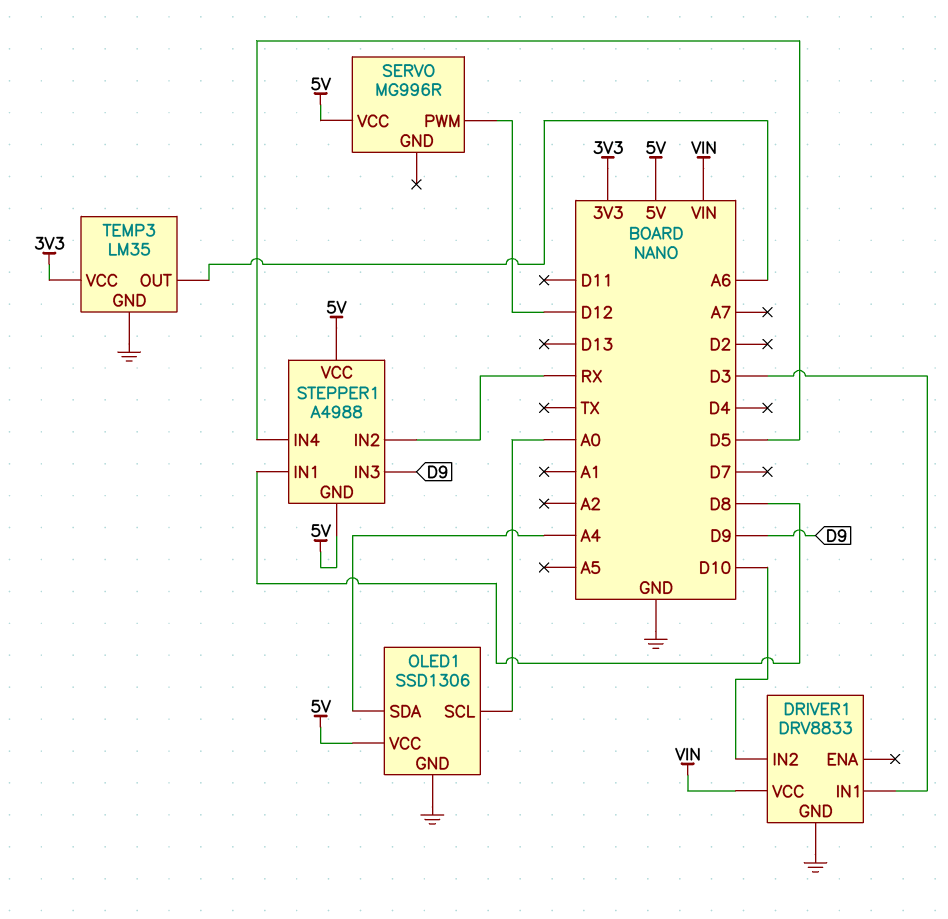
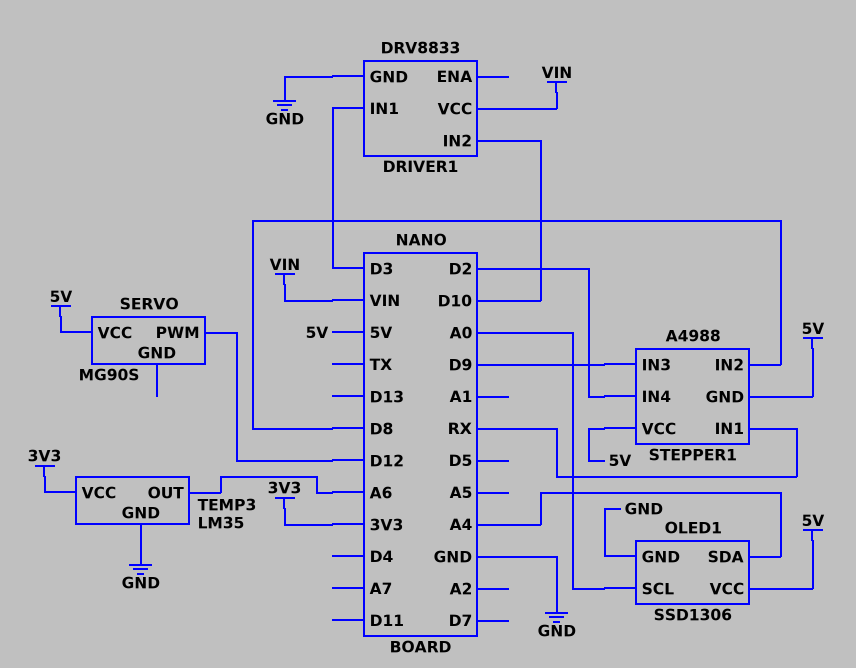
SERVO: MG996R -> MG90S
STEPPER1 pin IN1: D8 -> RX
STEPPER1 pin IN2: RX -> D8
STEPPER1 pin IN4: D5 -> D2

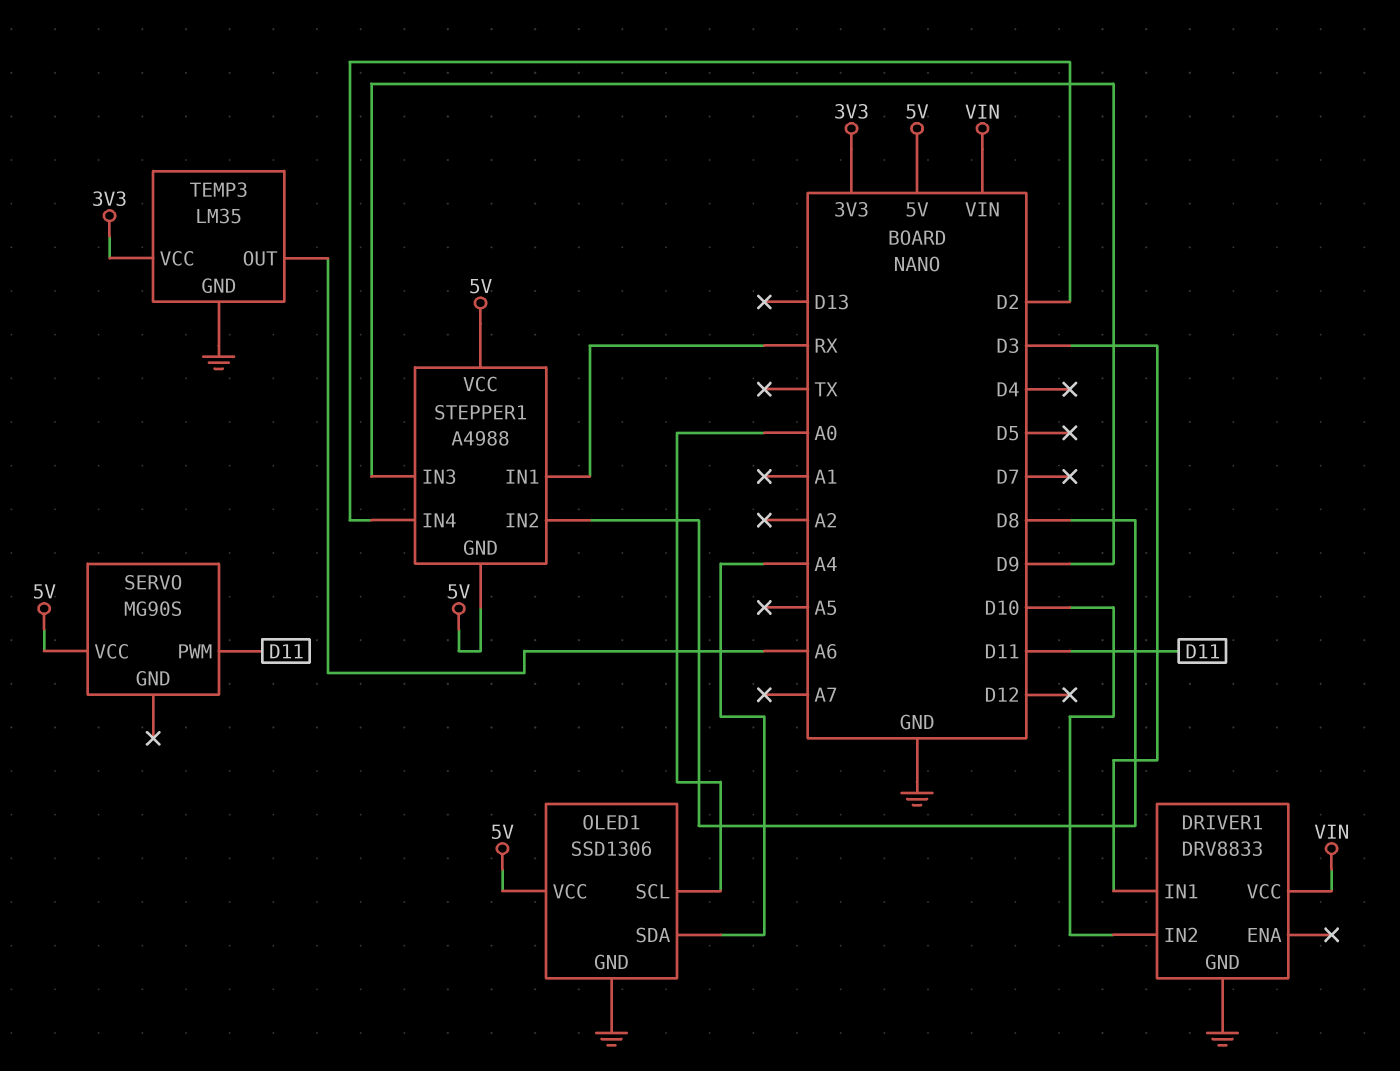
SERVO pin PWM: D12 -> D11

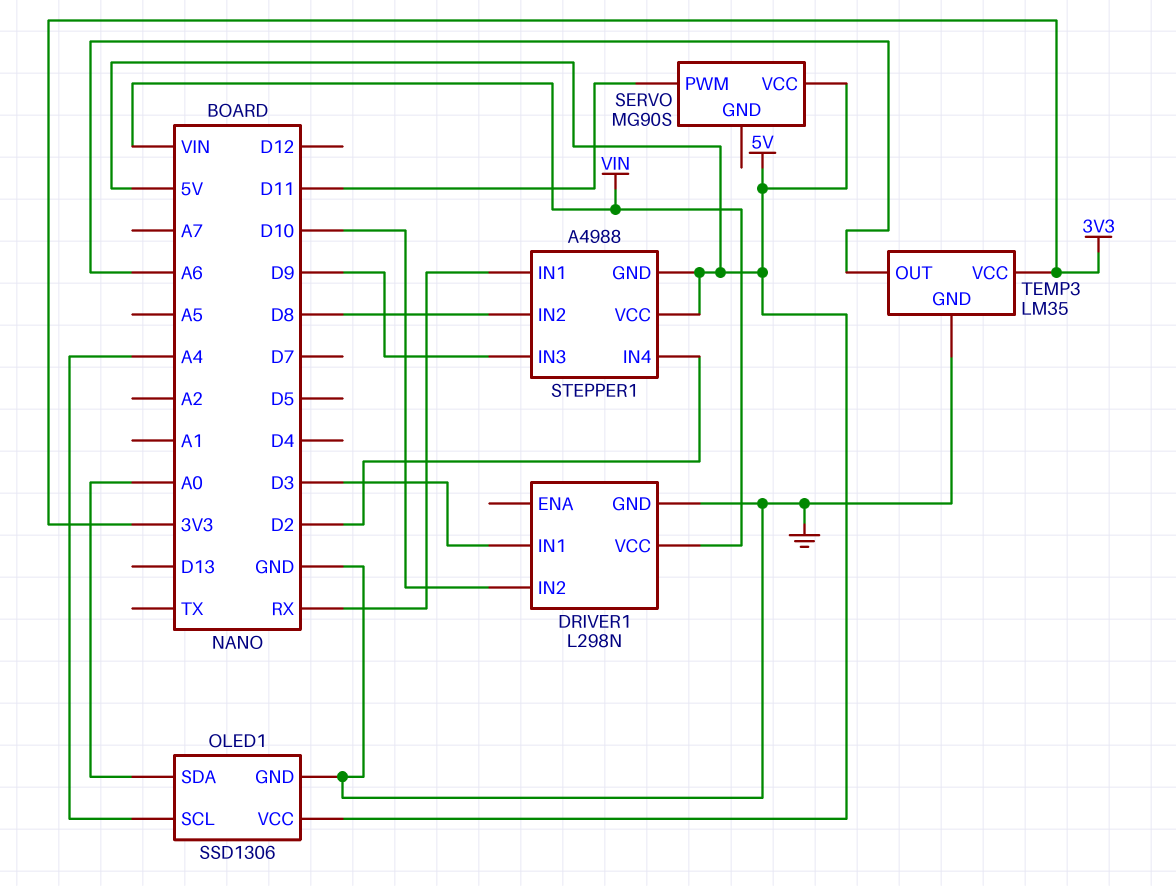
DRIVER1: DRV8833 -> L298N
OLED1 pin SCL: A0 -> A4
OLED1 pin SDA: A4 -> A0

